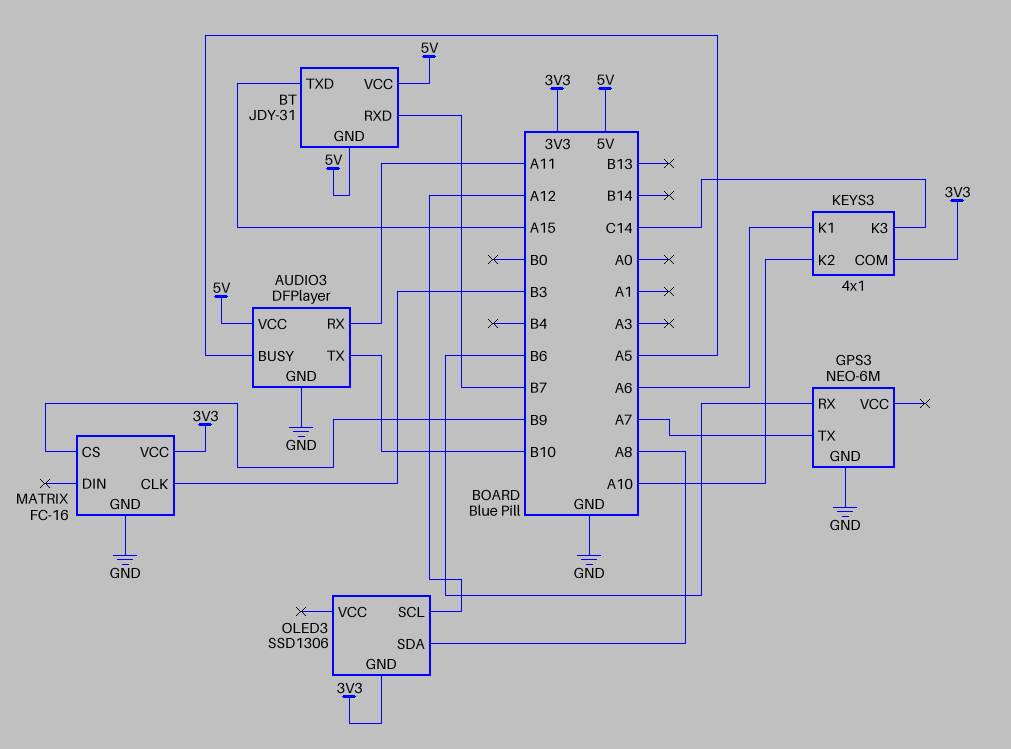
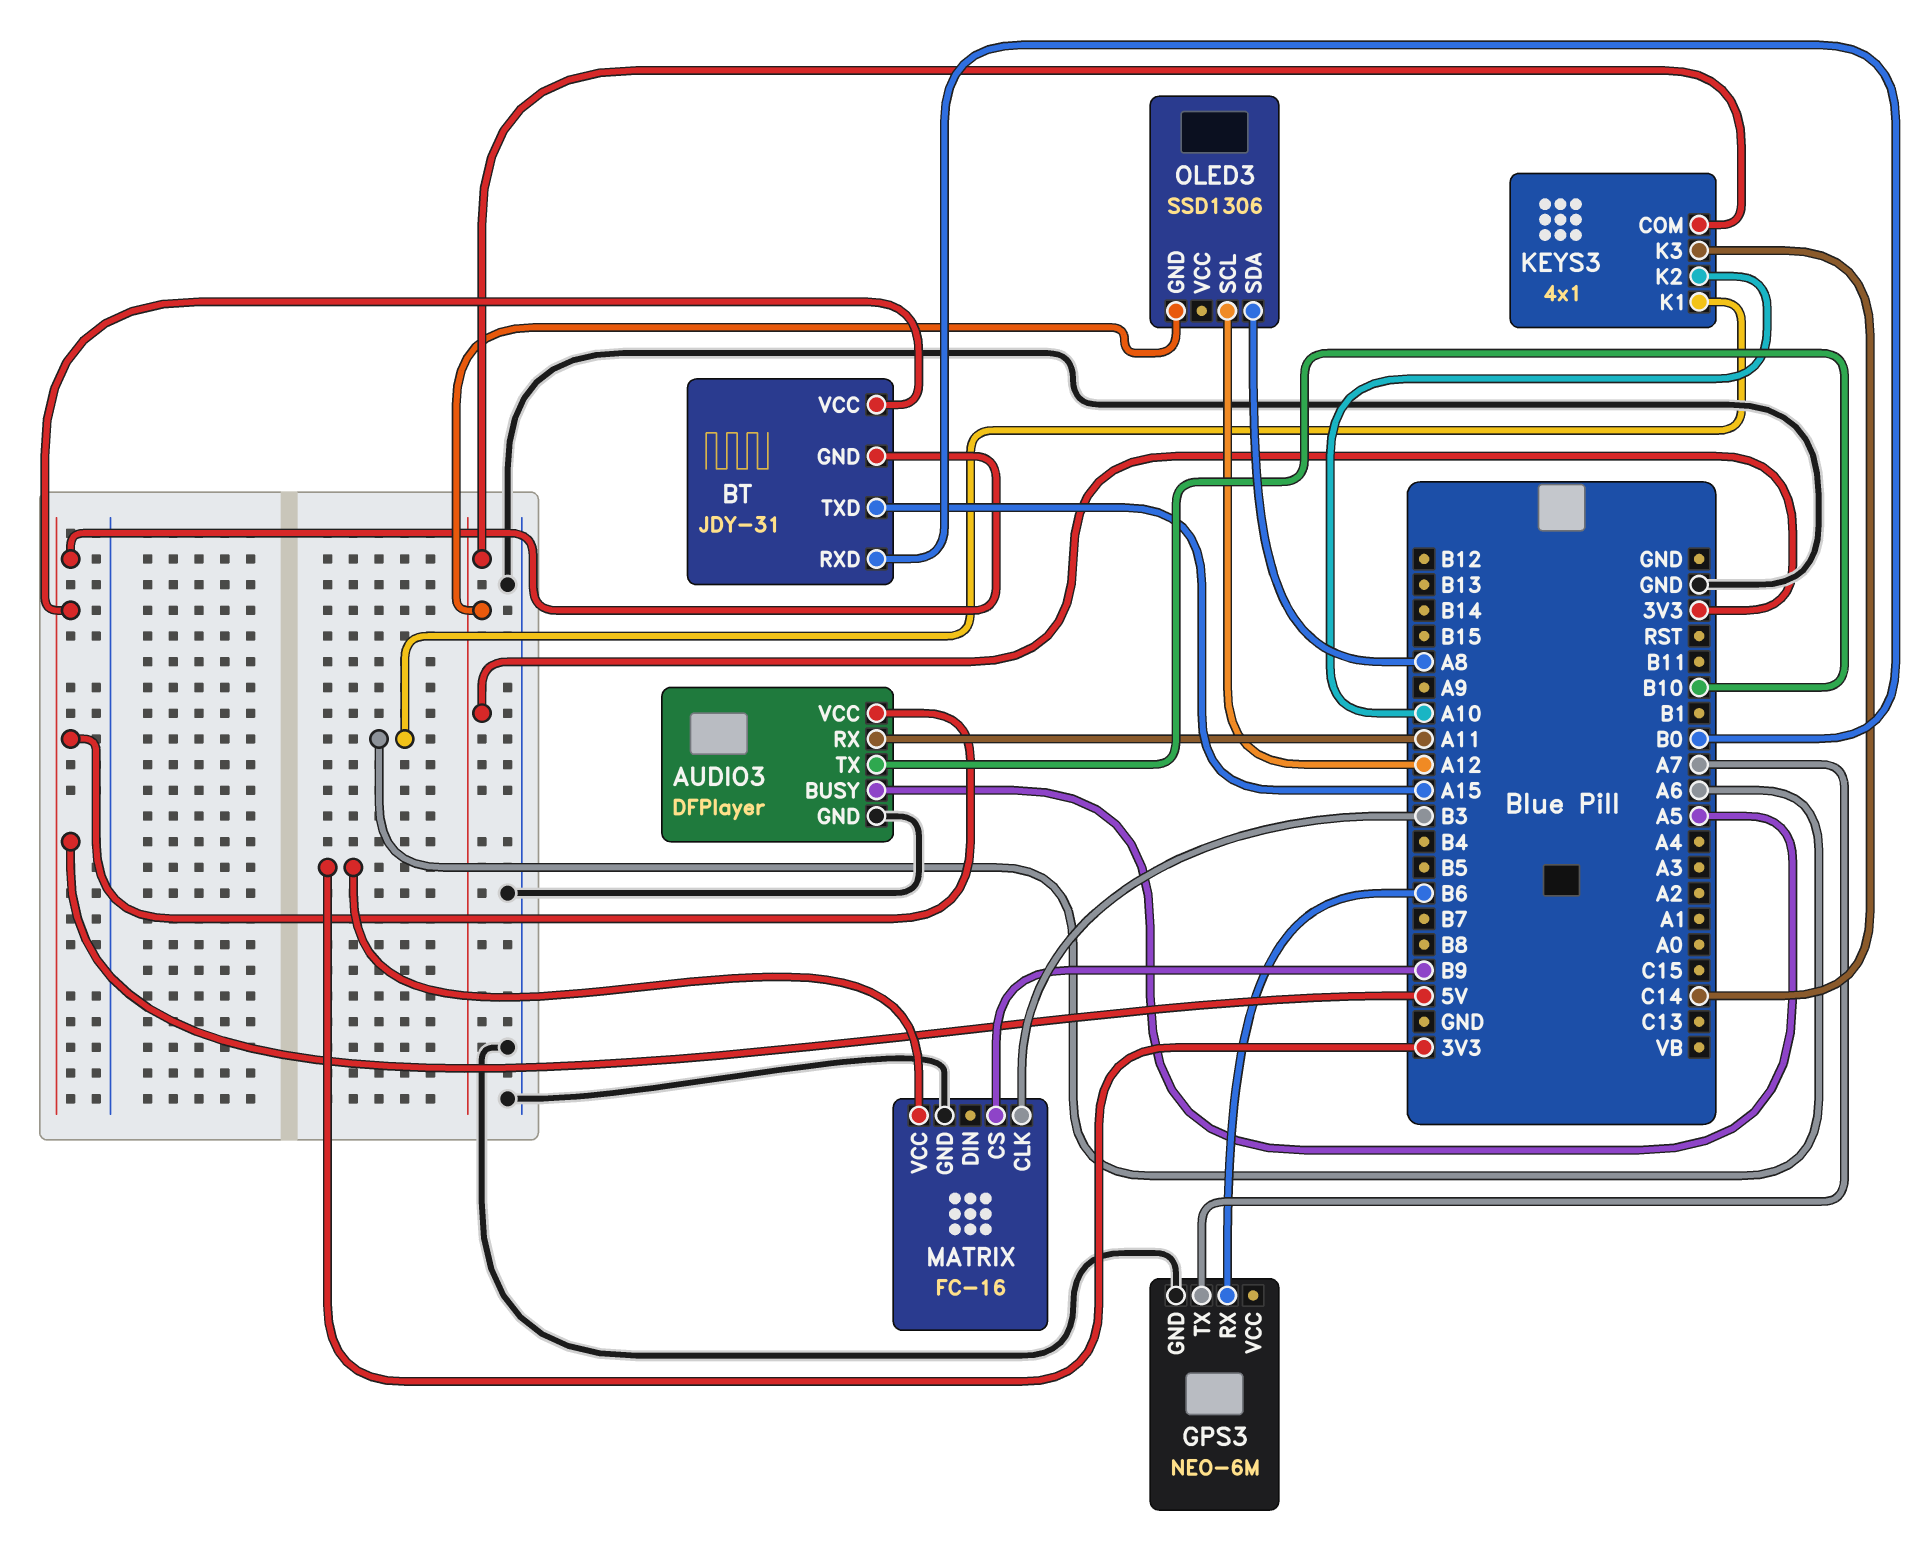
BT pin RXD: B7 -> B0

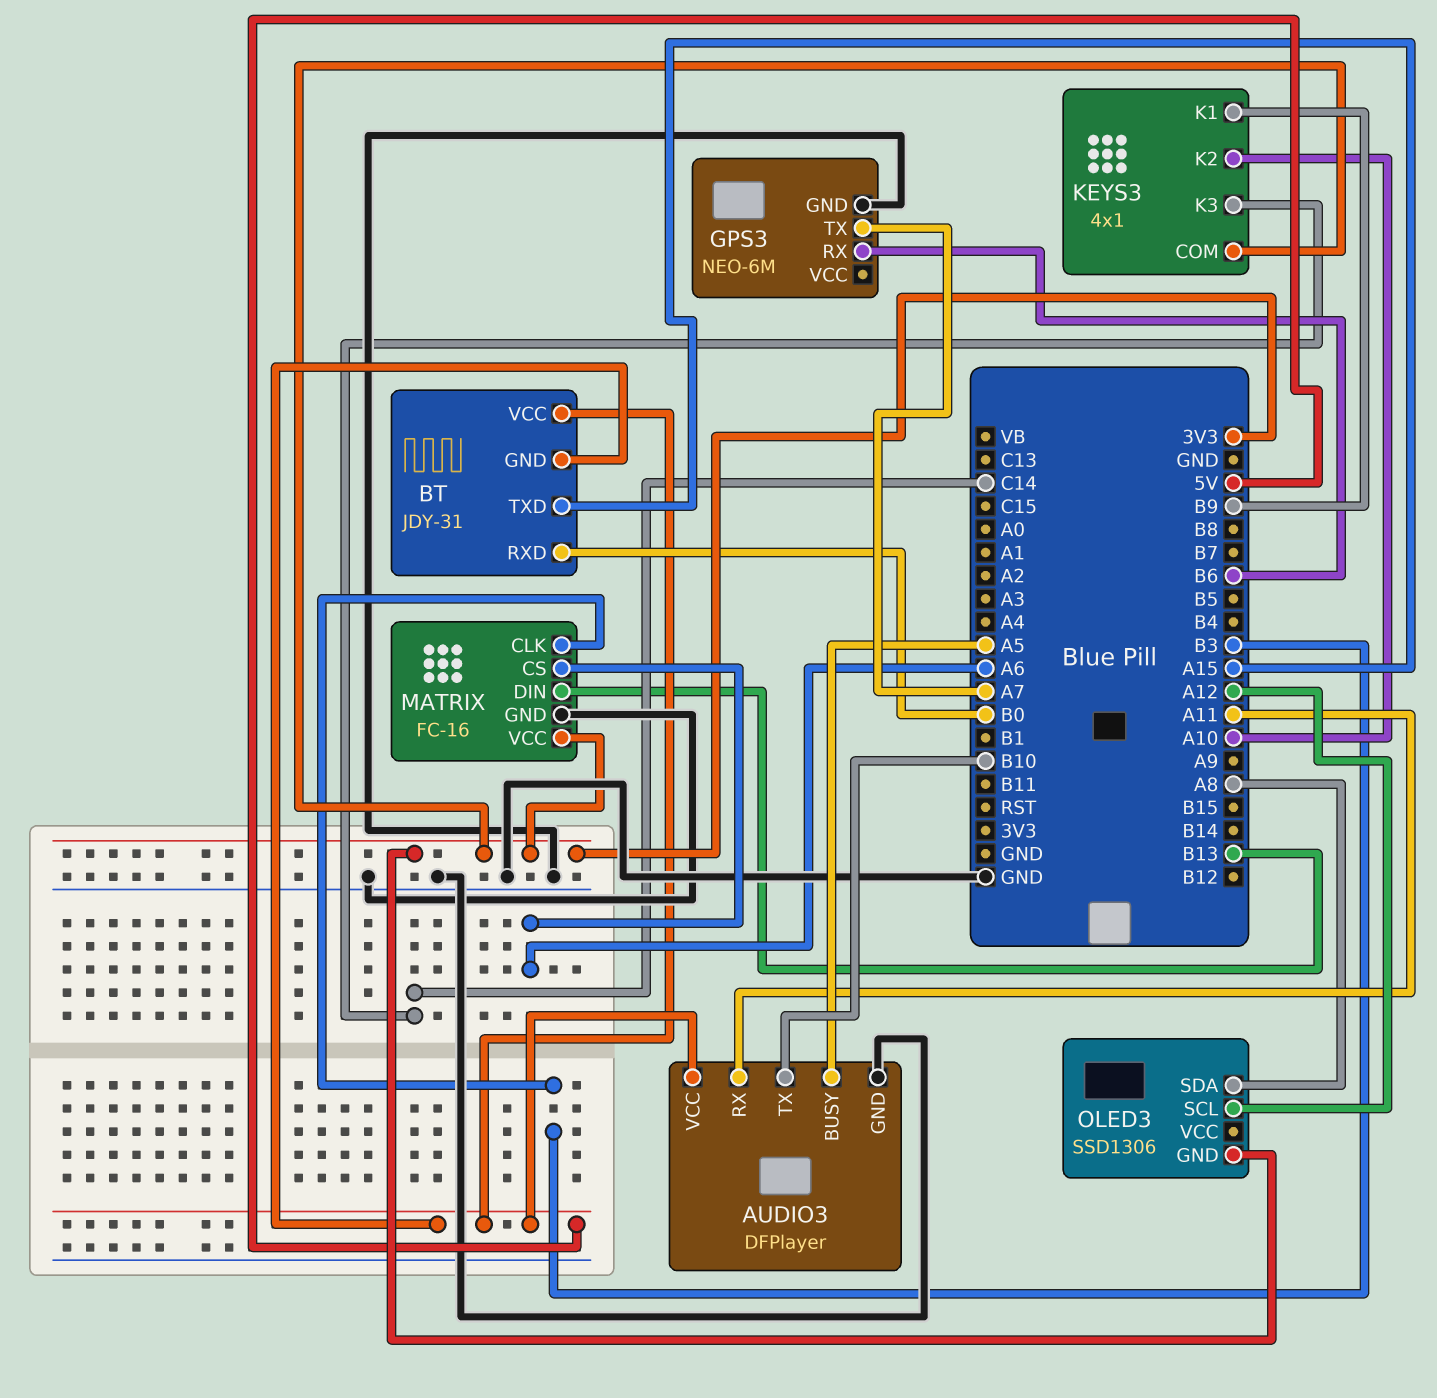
KEYS3 pin K1: A6 -> B9
MATRIX pin CS: B9 -> A6
MATRIX pin DIN: none -> B13

